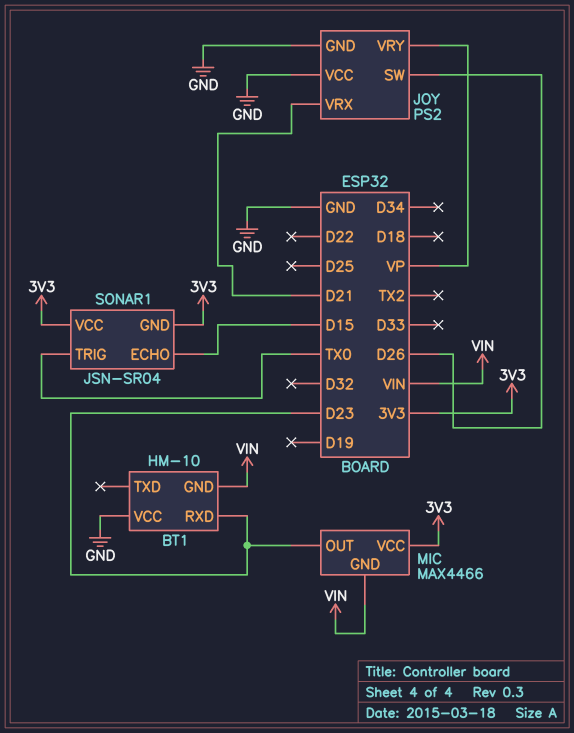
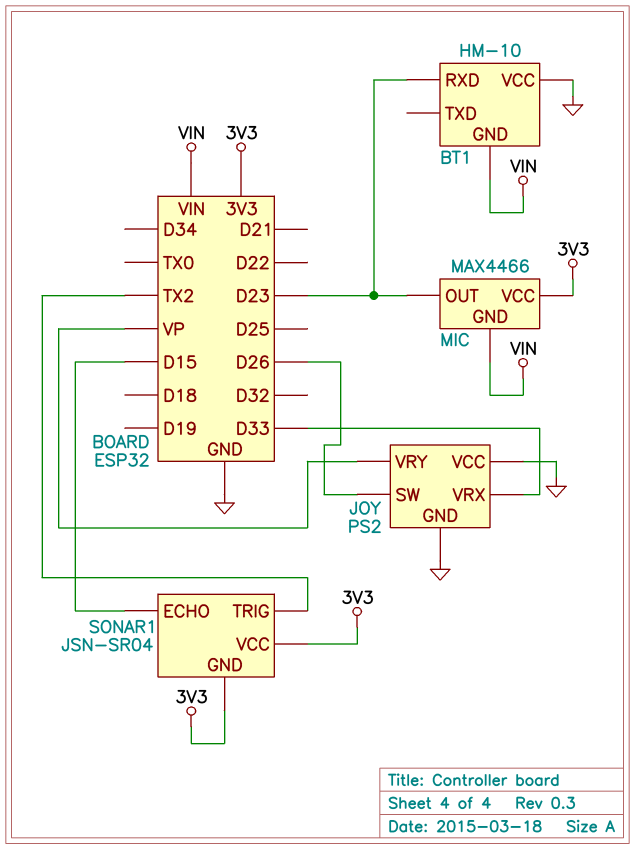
JOY pin VRX: D21 -> D33
SONAR1 pin TRIG: TX0 -> TX2

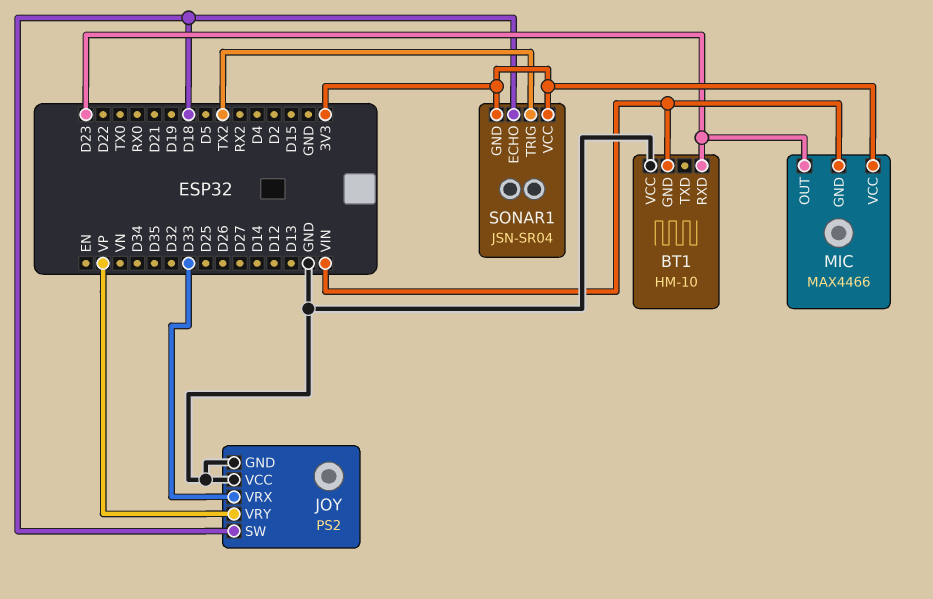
JOY pin SW: D26 -> D18
SONAR1 pin ECHO: D15 -> D18

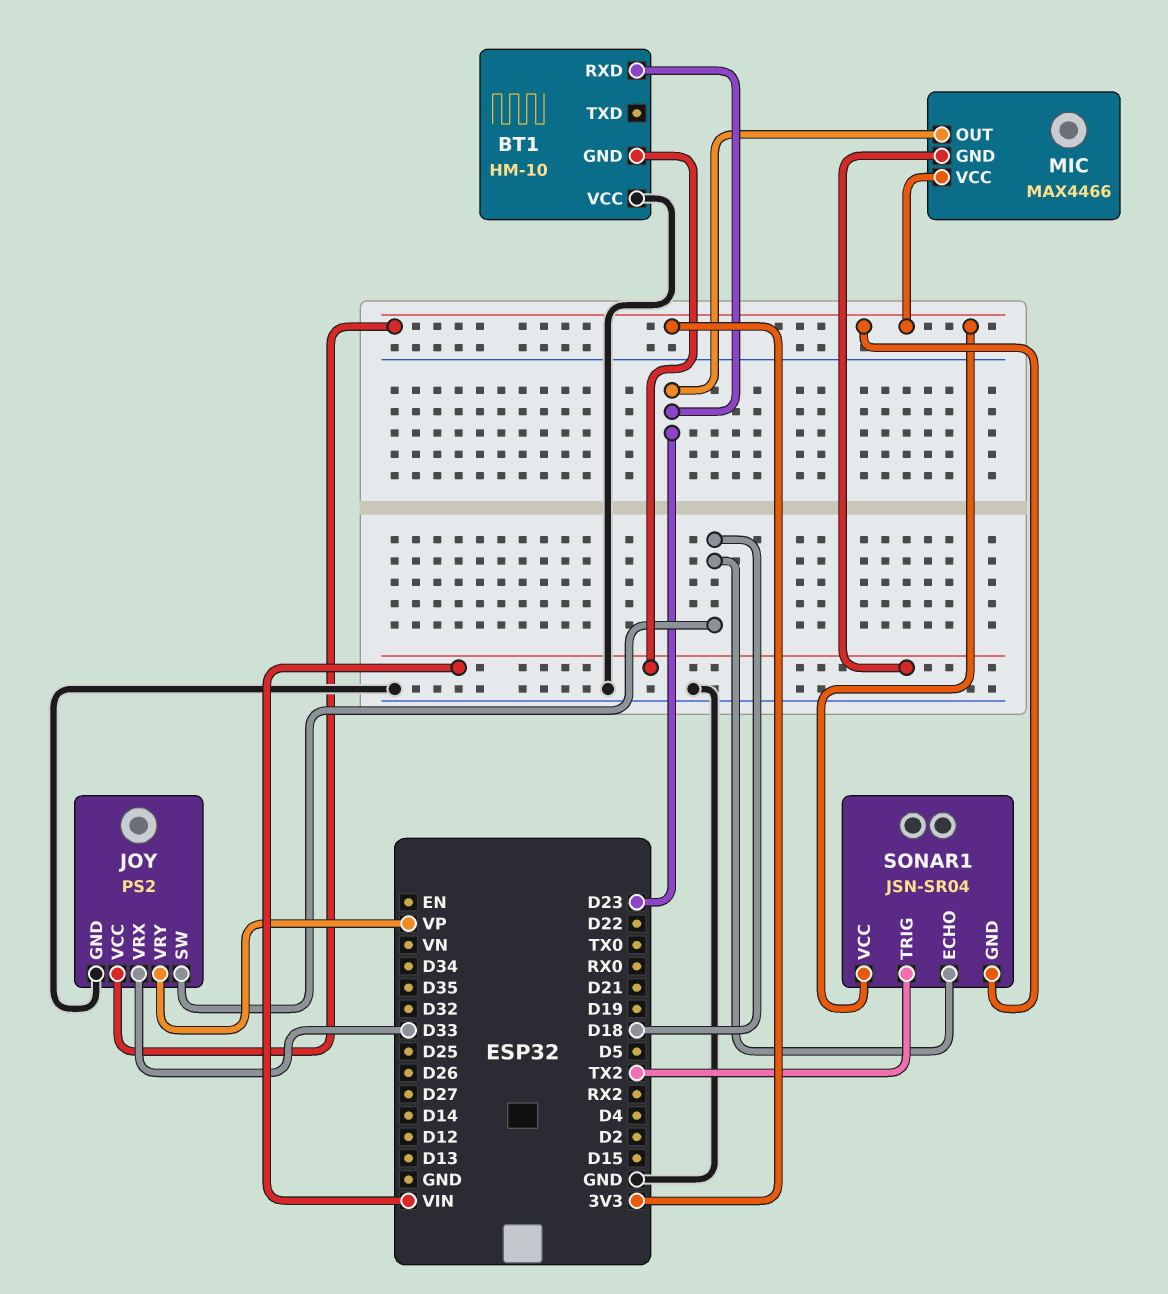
JOY pin VCC: GND -> 3V3

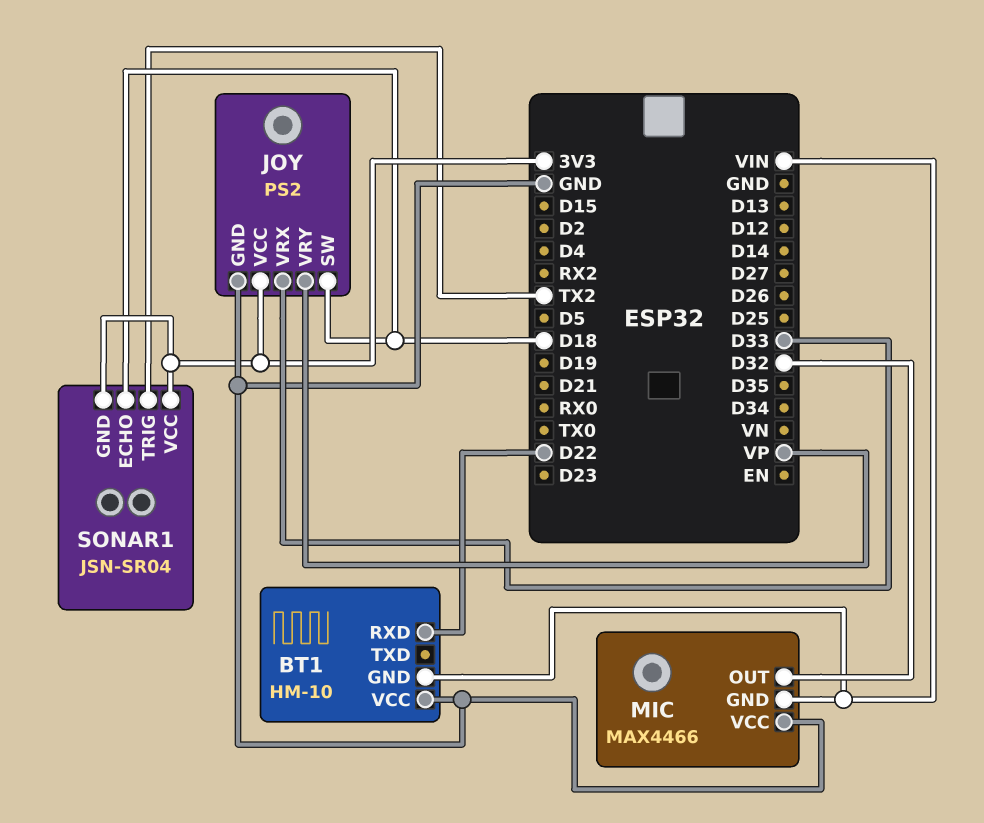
BT1 pin RXD: D23 -> D22
MIC pin OUT: D23 -> D32
MIC pin VCC: 3V3 -> GND

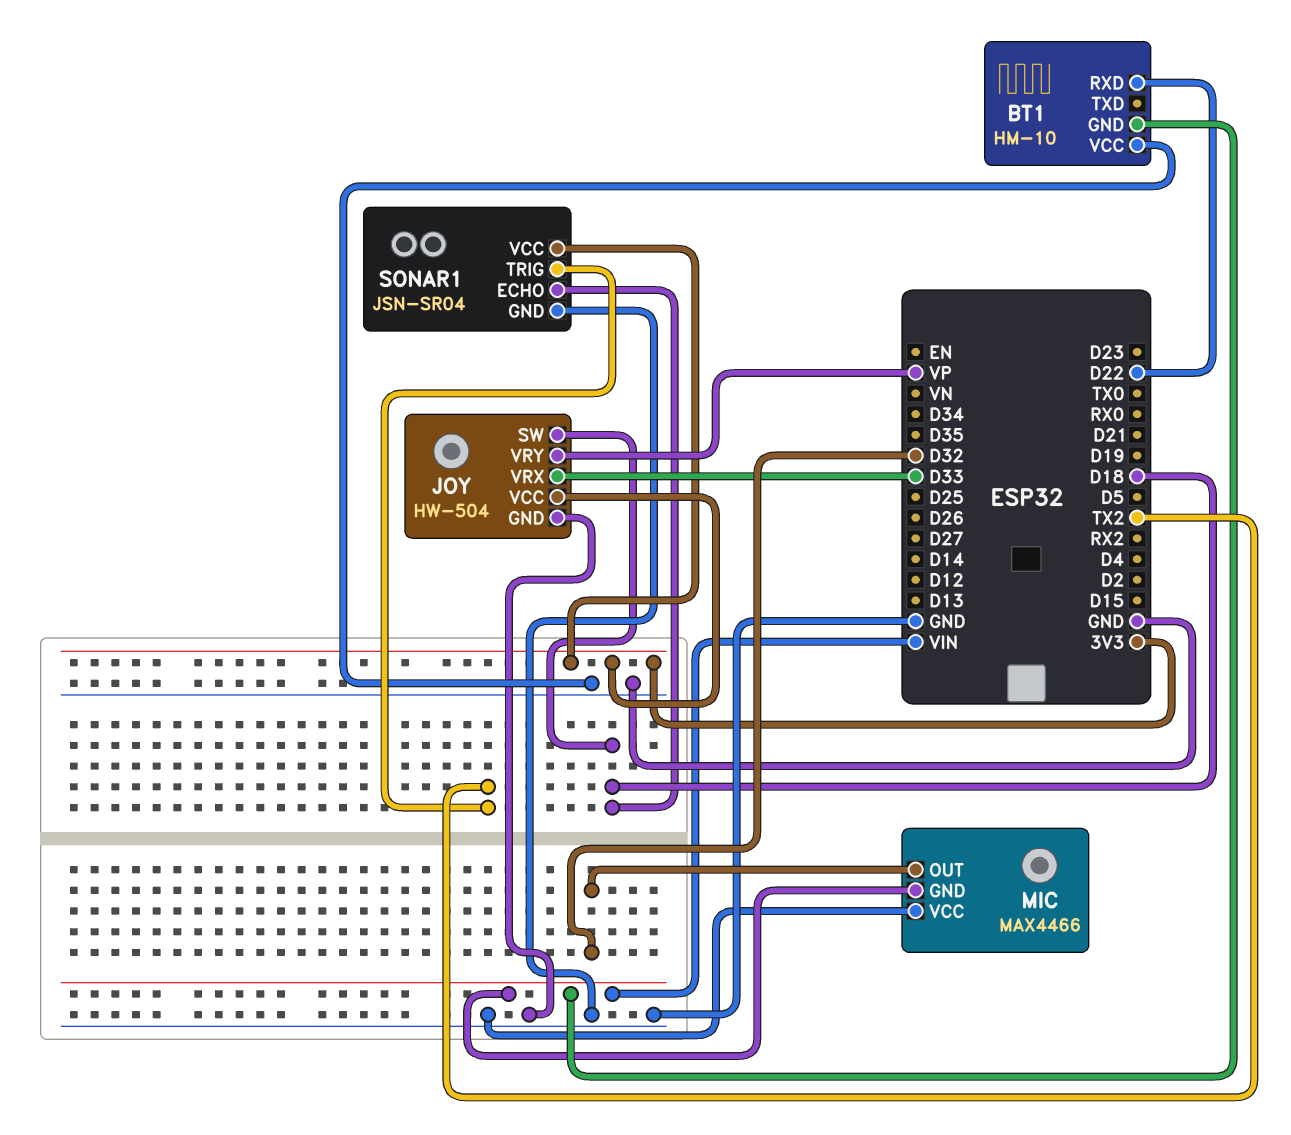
JOY: PS2 -> HW-504
SONAR1 pin GND: 3V3 -> GND

